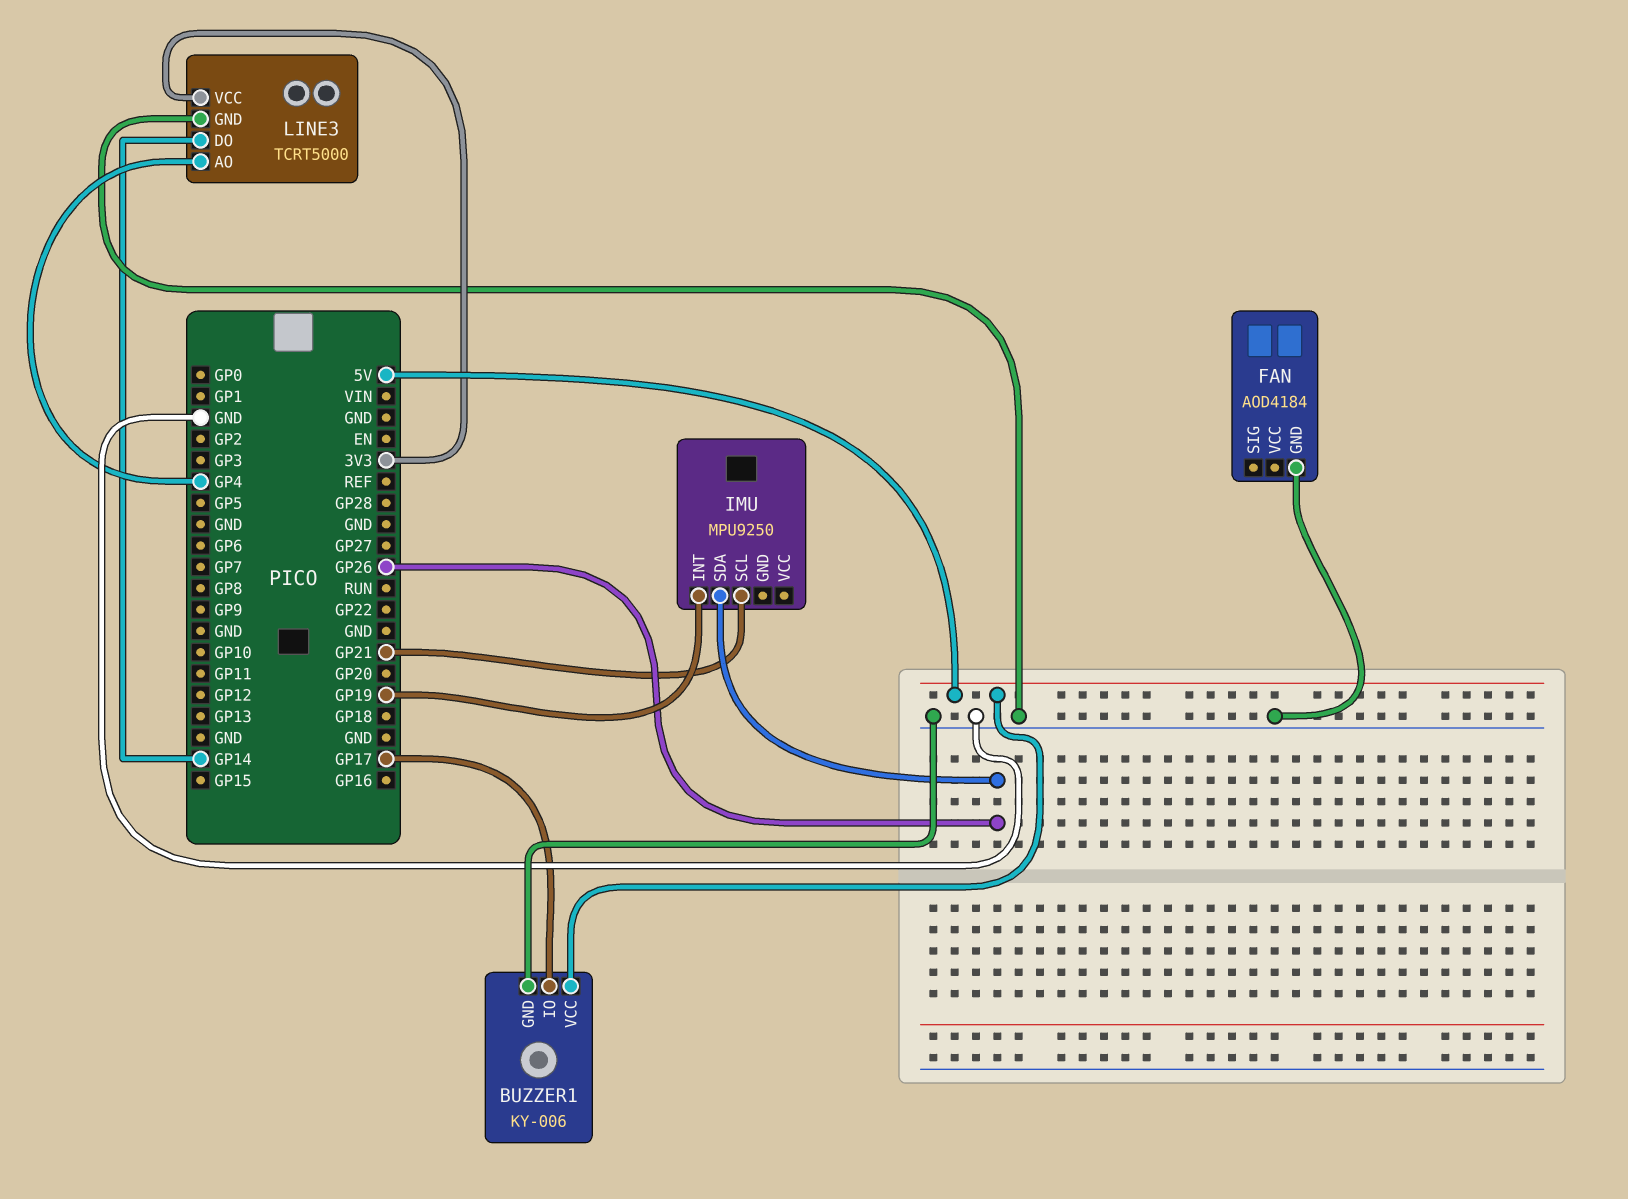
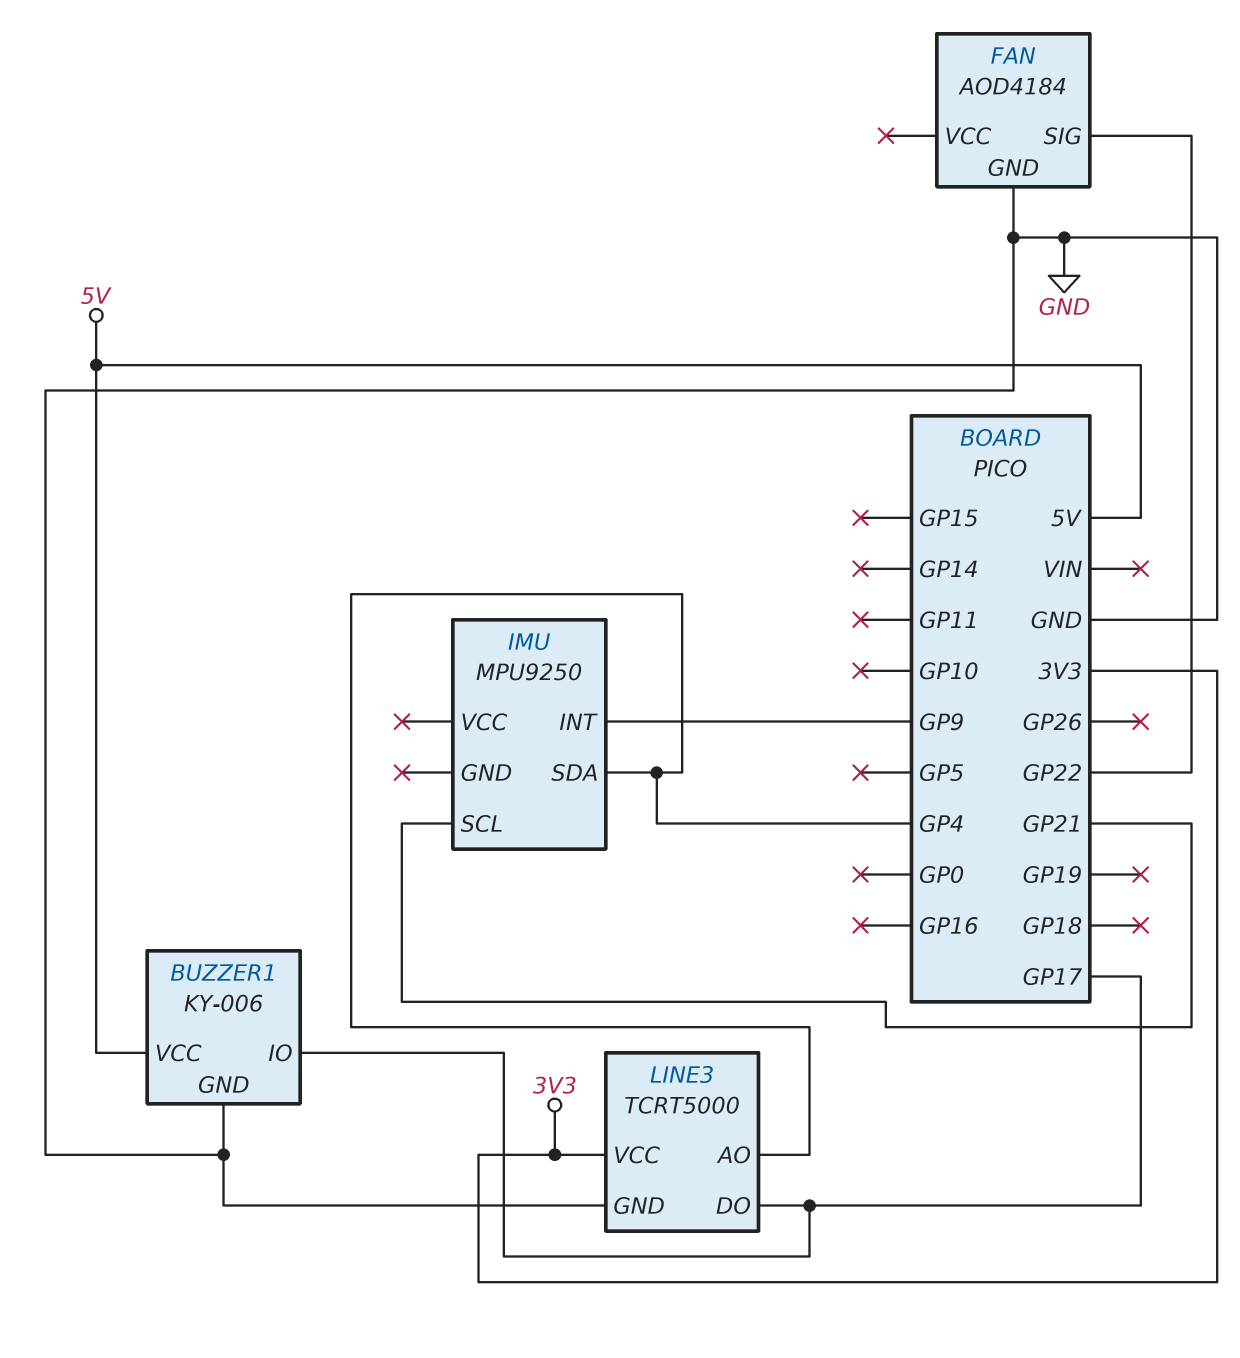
FAN pin SIG: none -> GP22
IMU pin INT: GP19 -> GP9
IMU pin SDA: GP26 -> GP4
LINE3 pin DO: GP14 -> GP17

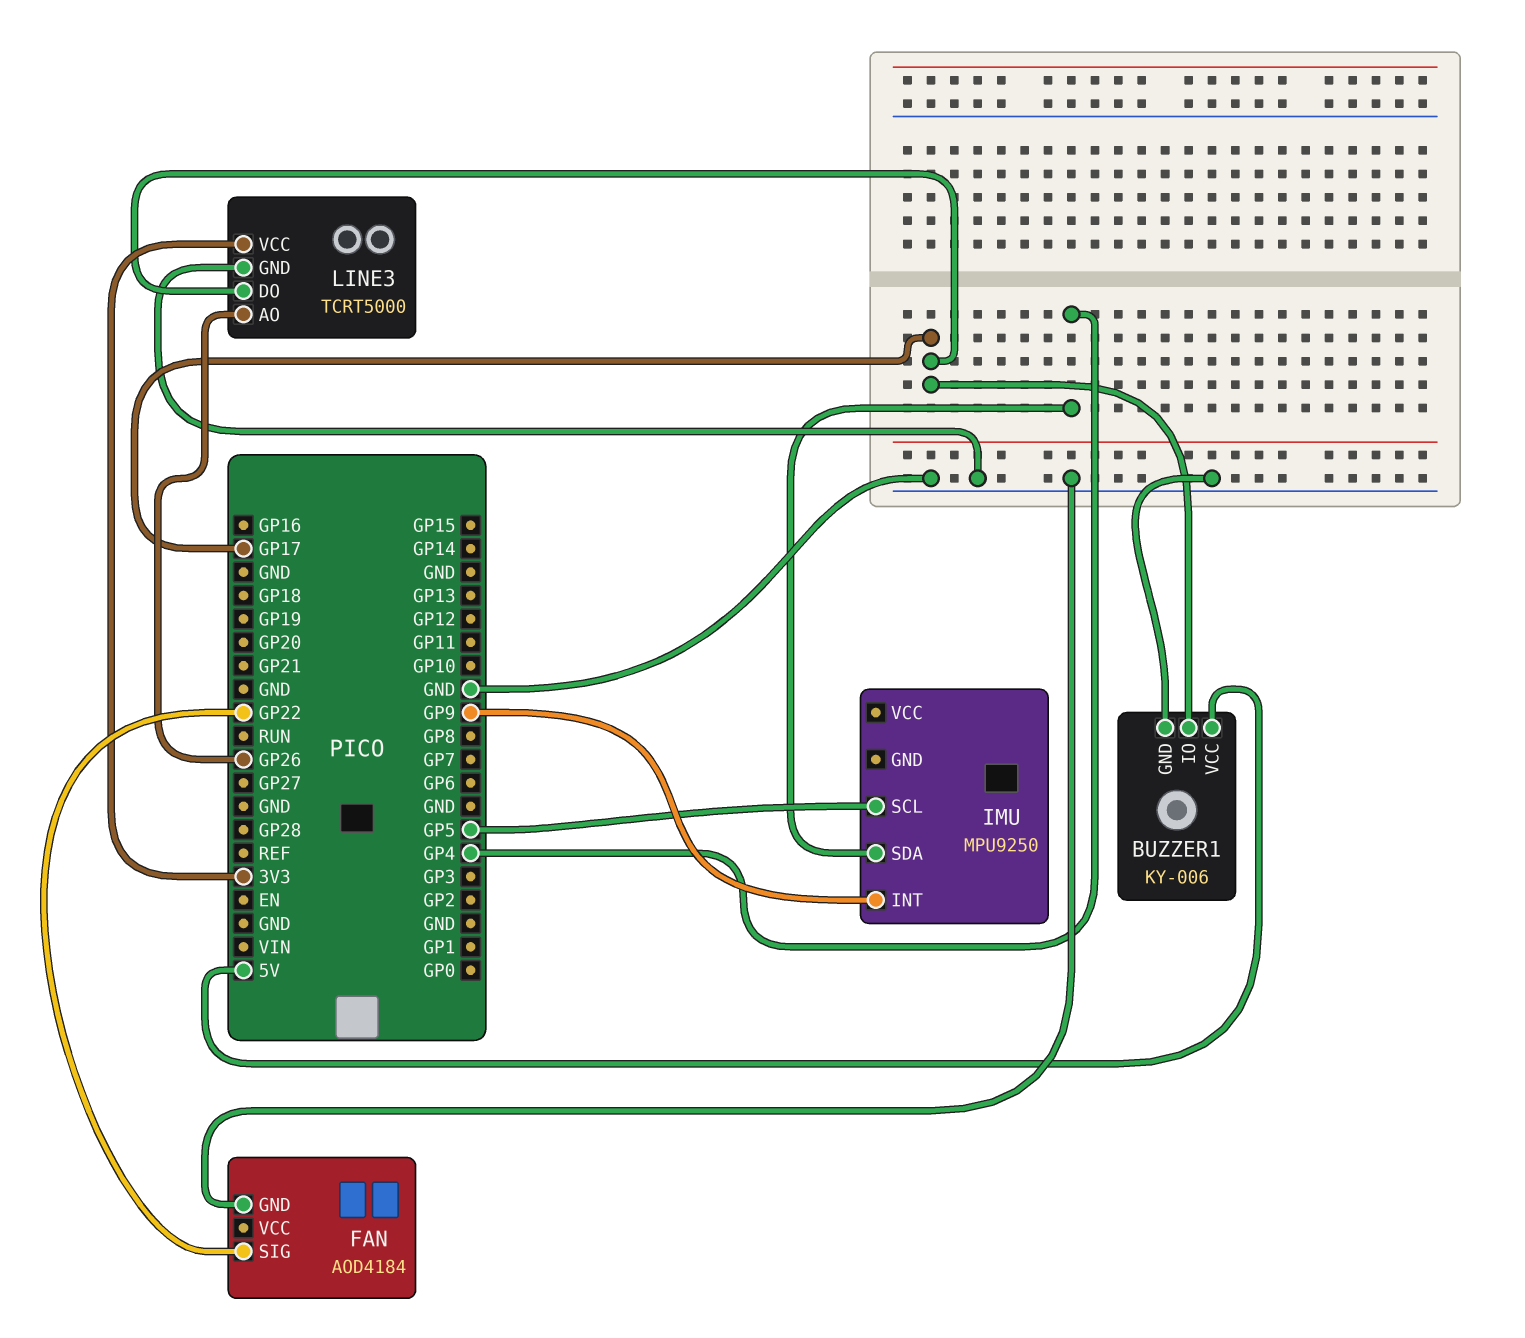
IMU pin SCL: GP21 -> GP5
LINE3 pin AO: GP4 -> GP26

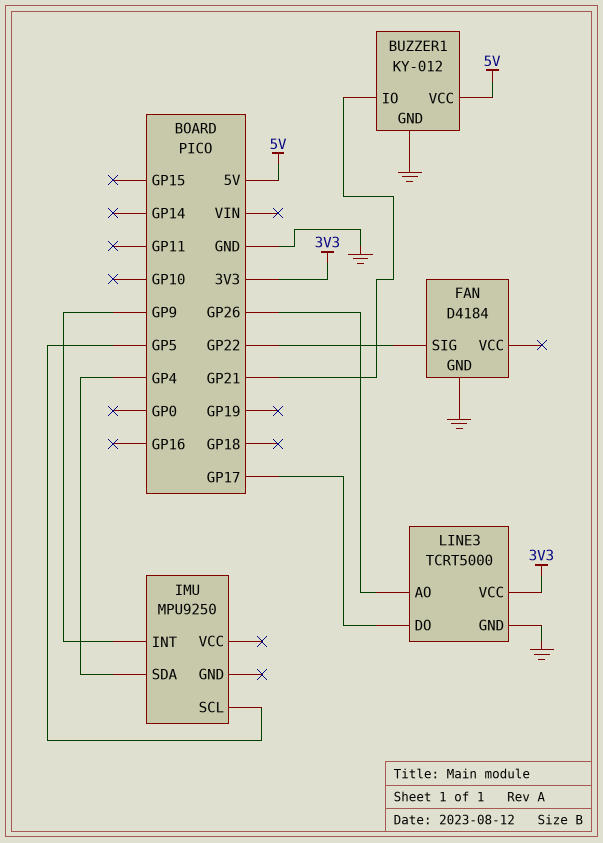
BUZZER1: KY-006 -> KY-012
BUZZER1 pin IO: GP17 -> GP21
FAN: AOD4184 -> D4184

